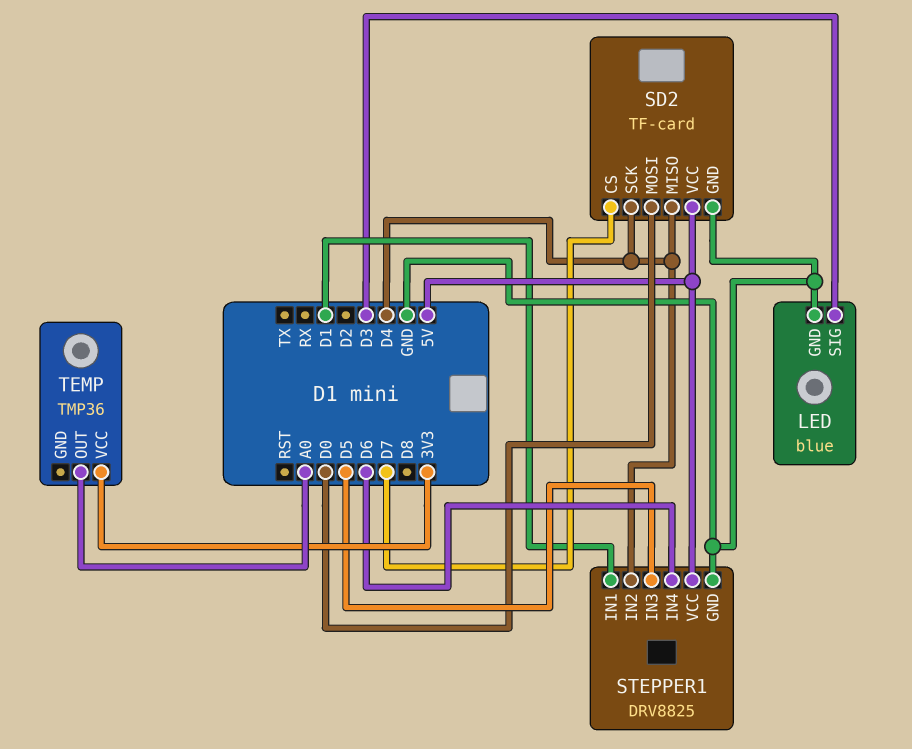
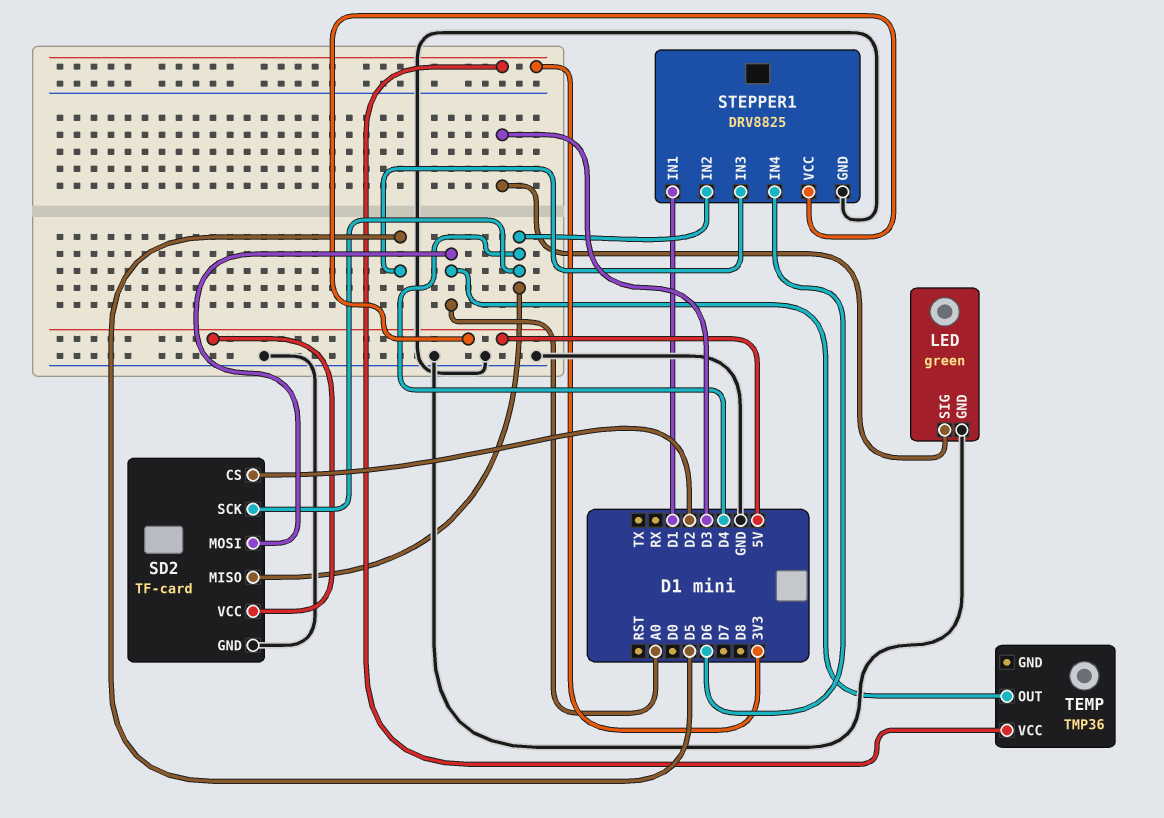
LED: blue -> green
SD2 pin CS: D7 -> D2
SD2 pin MOSI: D0 -> A0

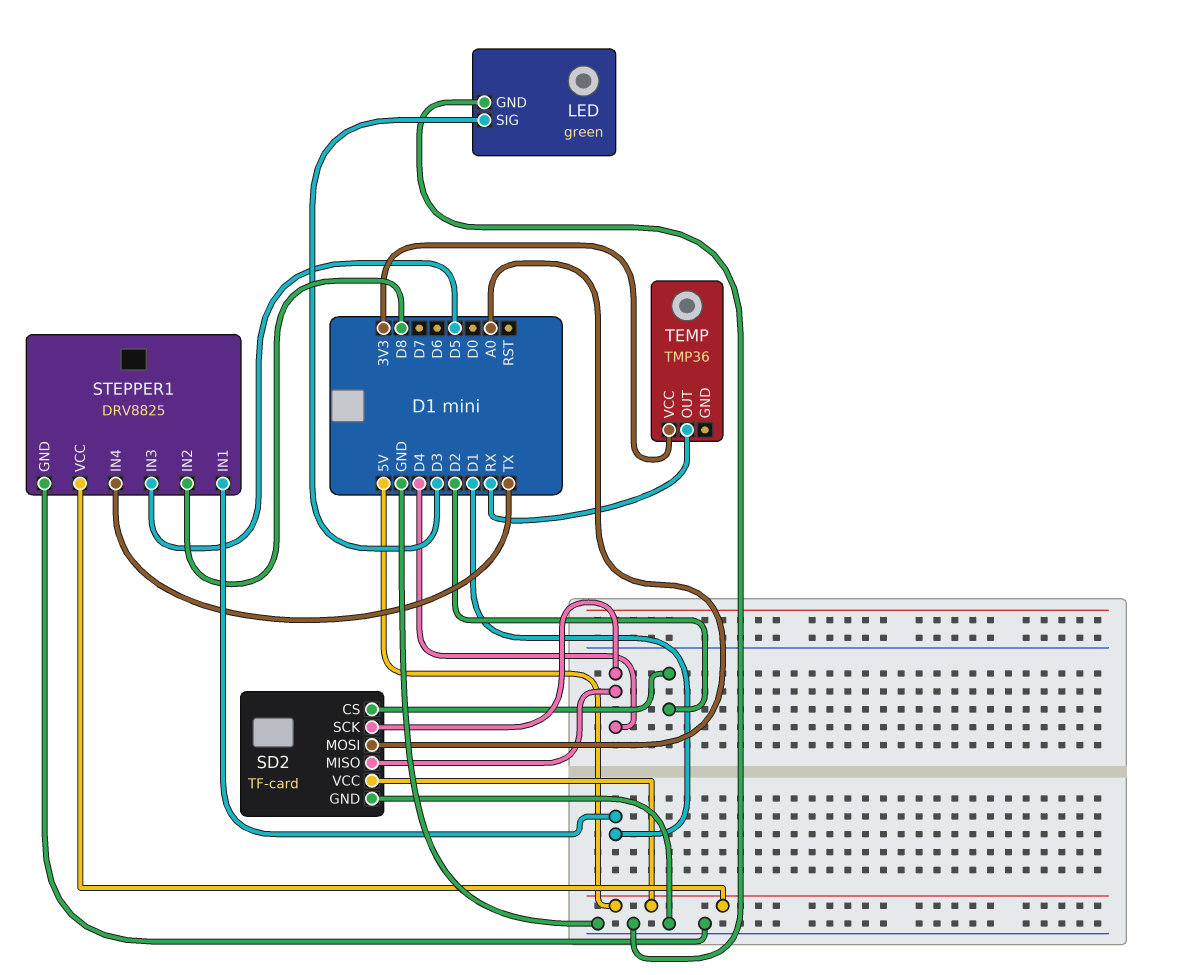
STEPPER1 pin IN2: D4 -> D8
STEPPER1 pin IN4: D6 -> TX
TEMP pin OUT: A0 -> RX

